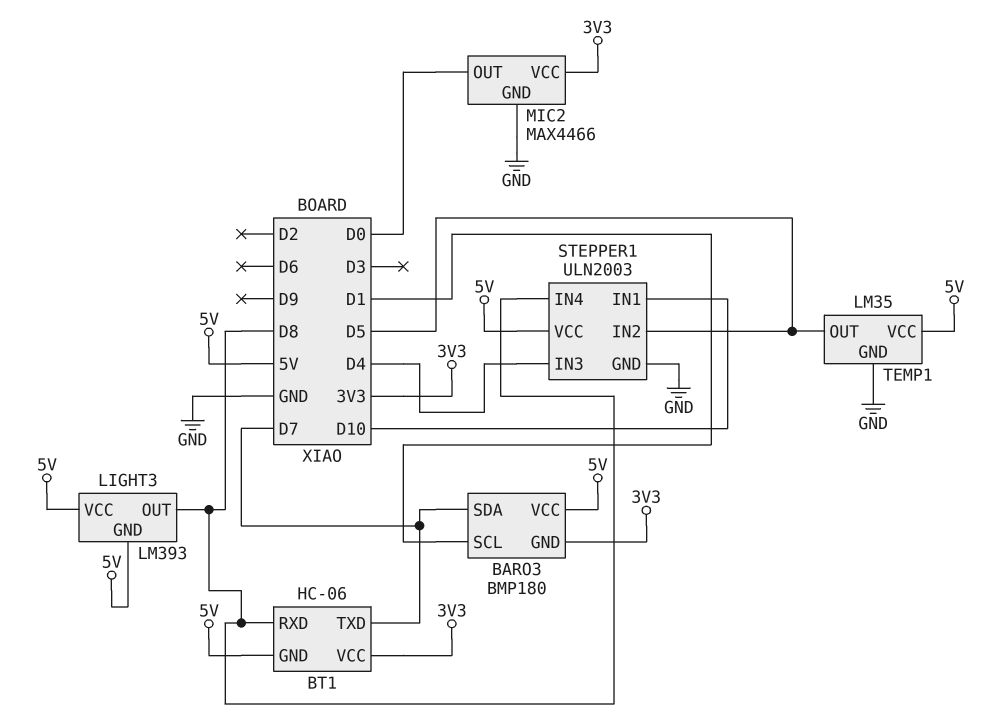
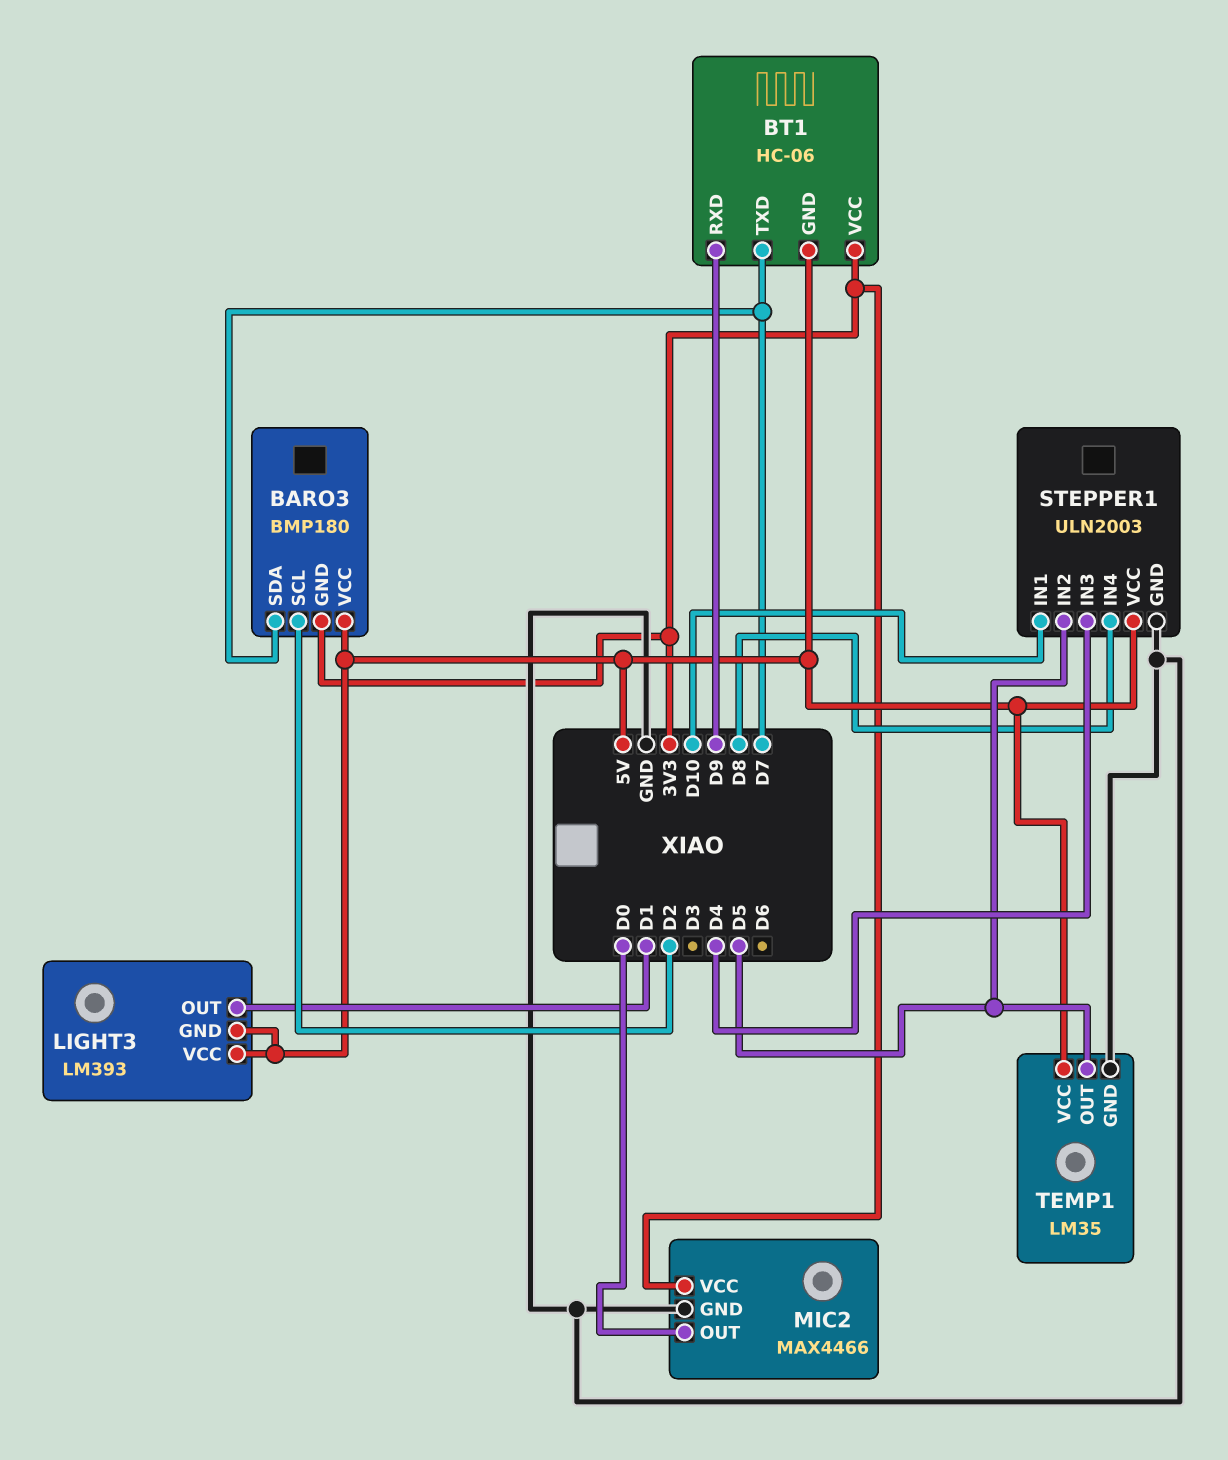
BARO3 pin SCL: D1 -> D2
BT1 pin RXD: D8 -> D9
LIGHT3 pin OUT: D8 -> D1

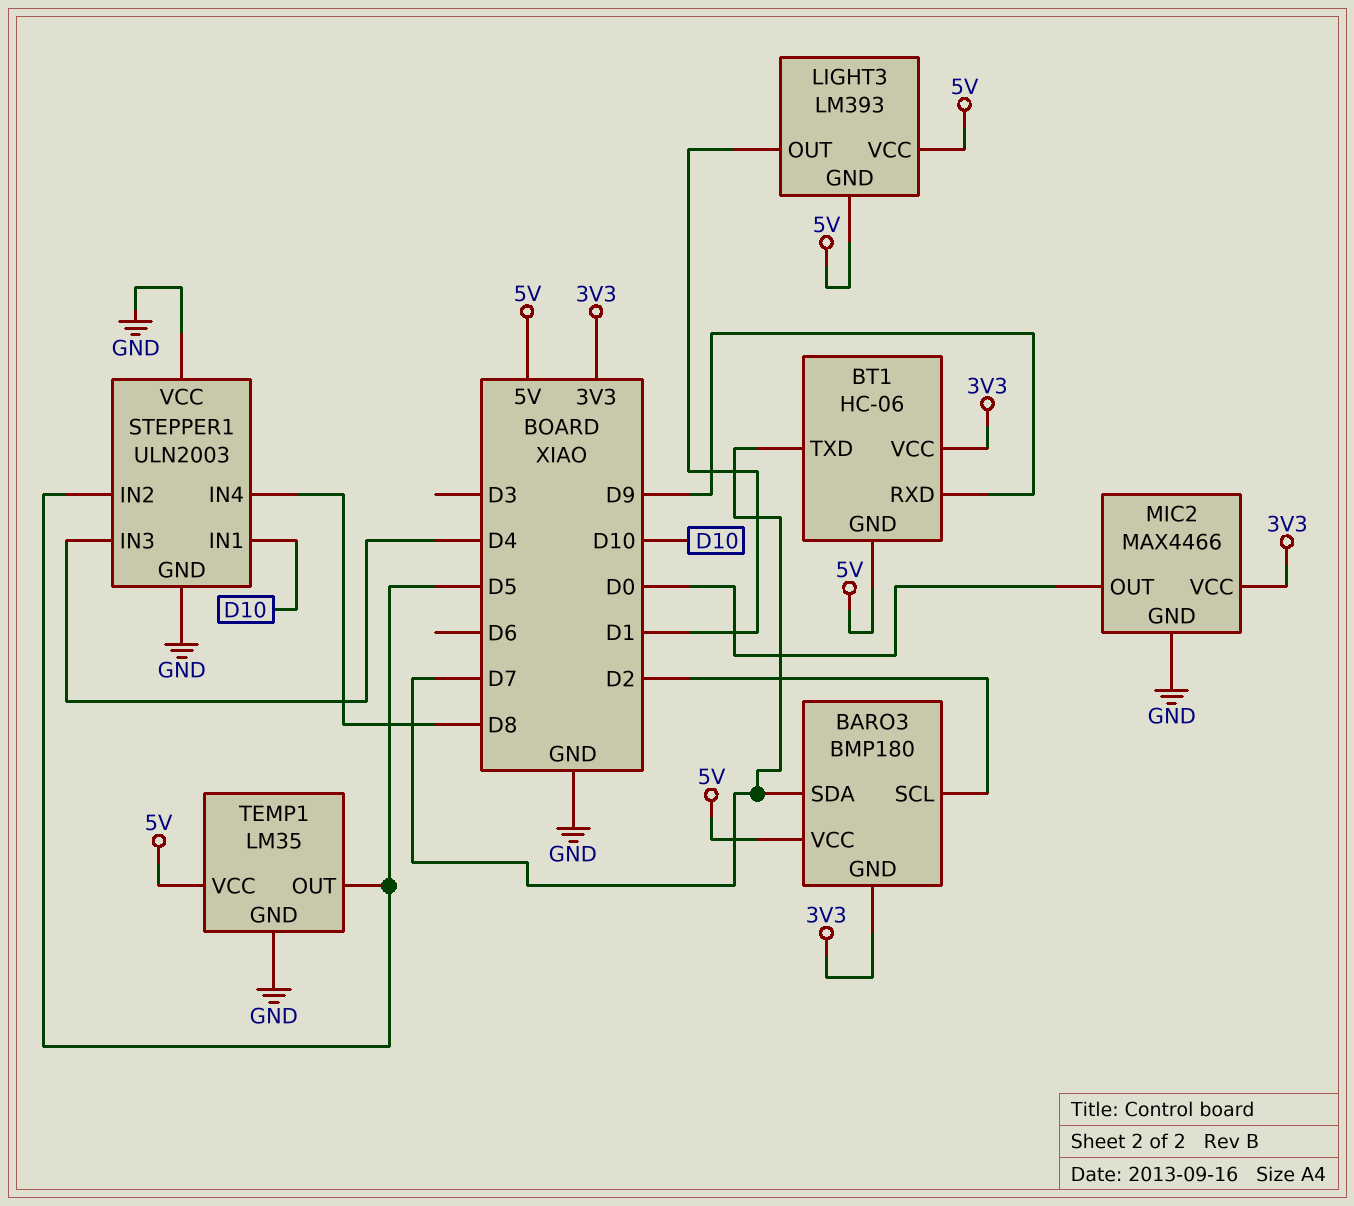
STEPPER1 pin VCC: 5V -> GND

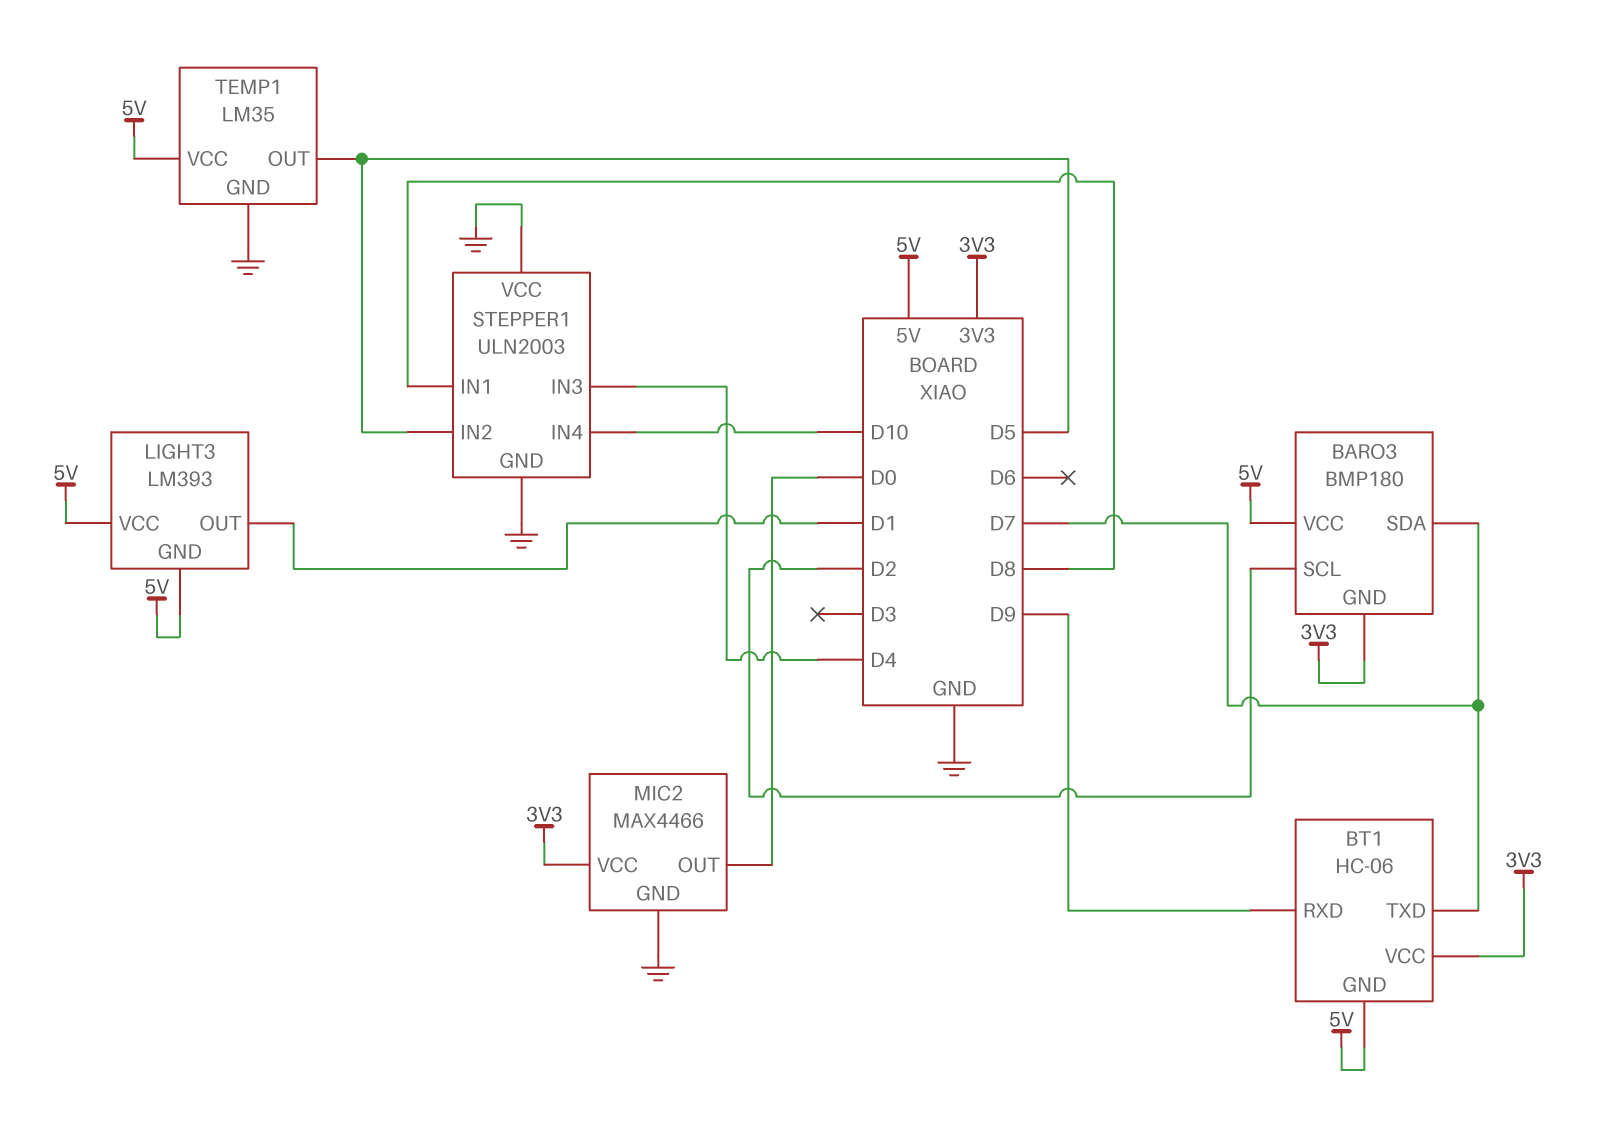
STEPPER1 pin IN1: D10 -> D8
STEPPER1 pin IN4: D8 -> D10

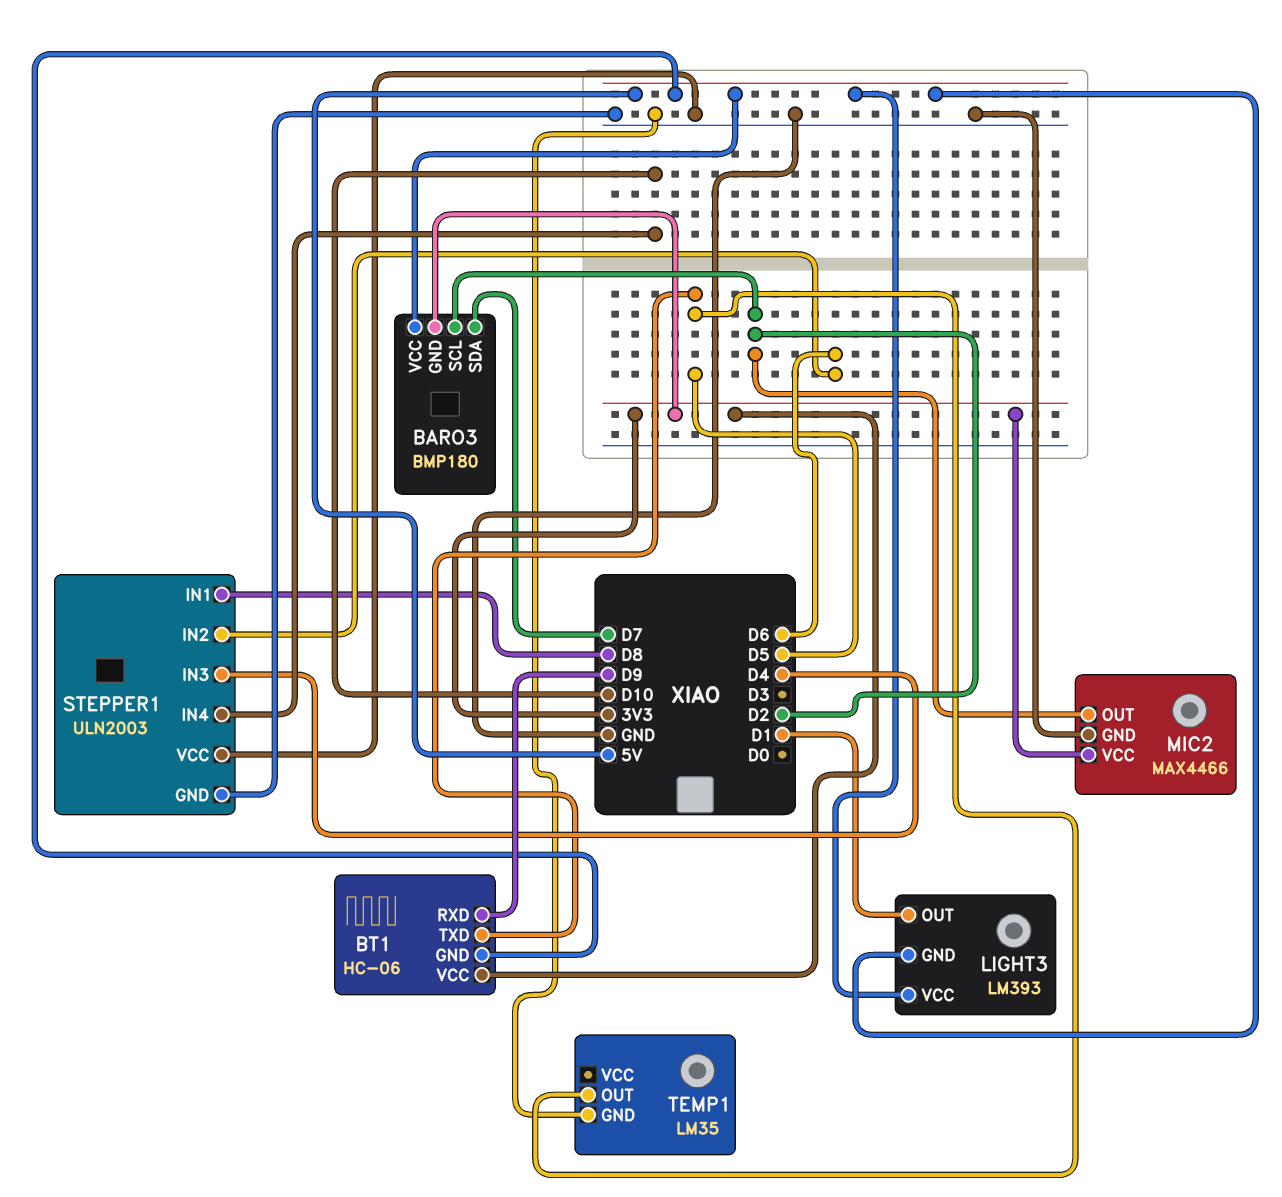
BT1 pin TXD: D7 -> D5
MIC2 pin OUT: D0 -> D2
STEPPER1 pin IN2: D5 -> D6
TEMP1 pin VCC: 5V -> none

